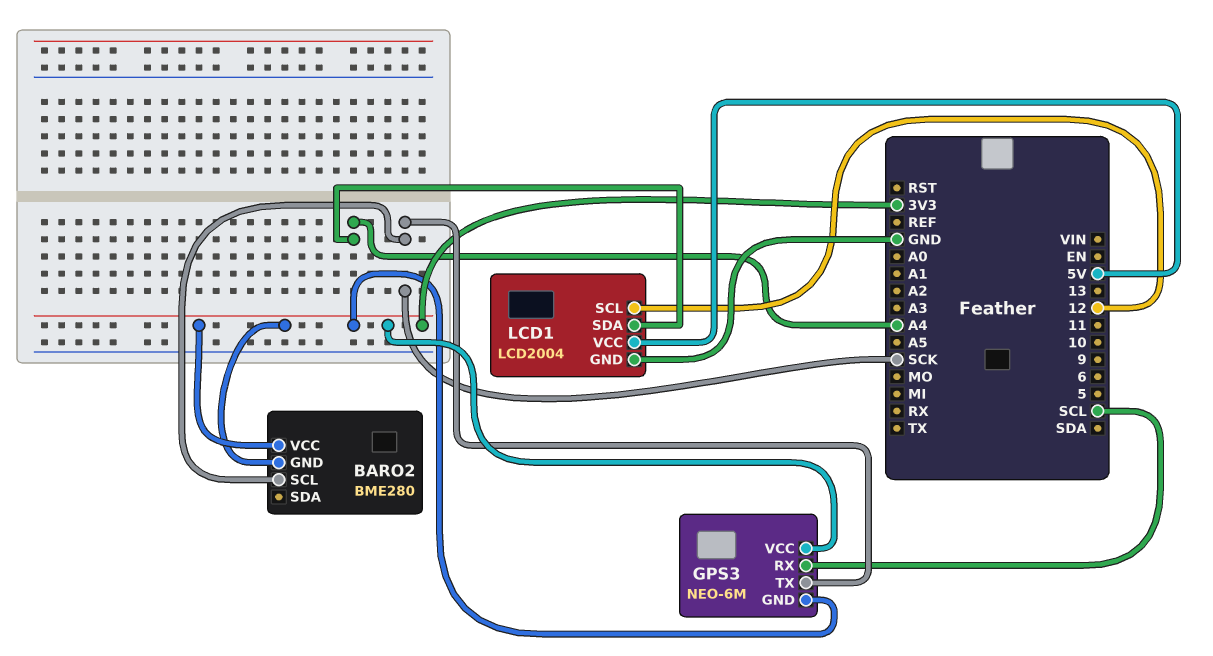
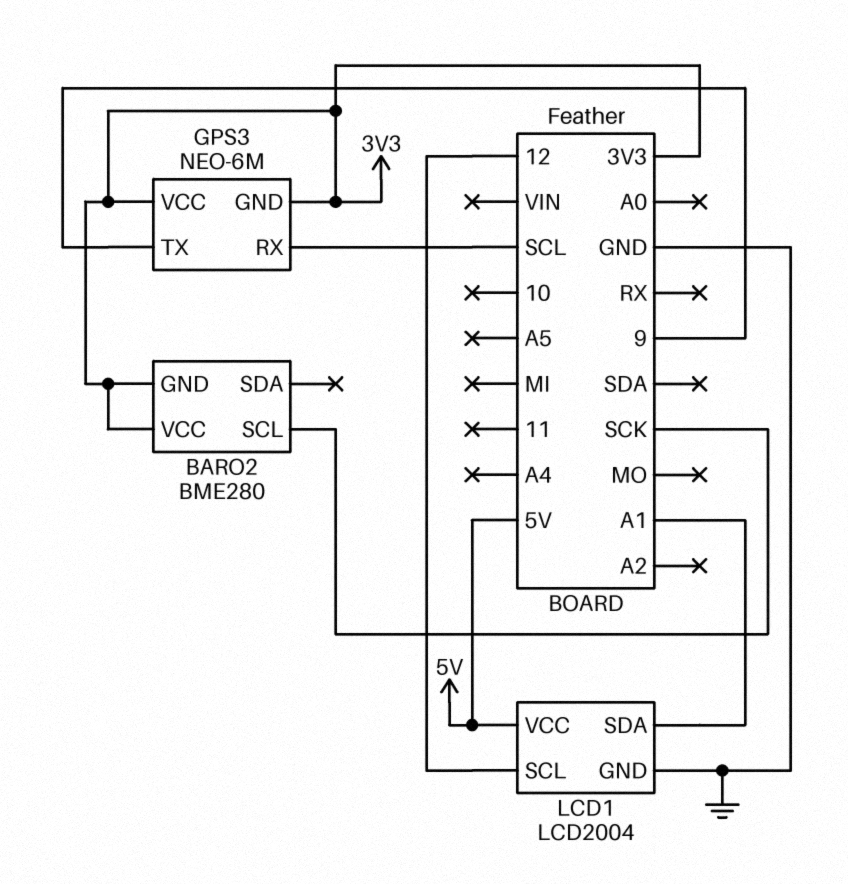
GPS3 pin TX: SCK -> 9
LCD1 pin SDA: A4 -> A1

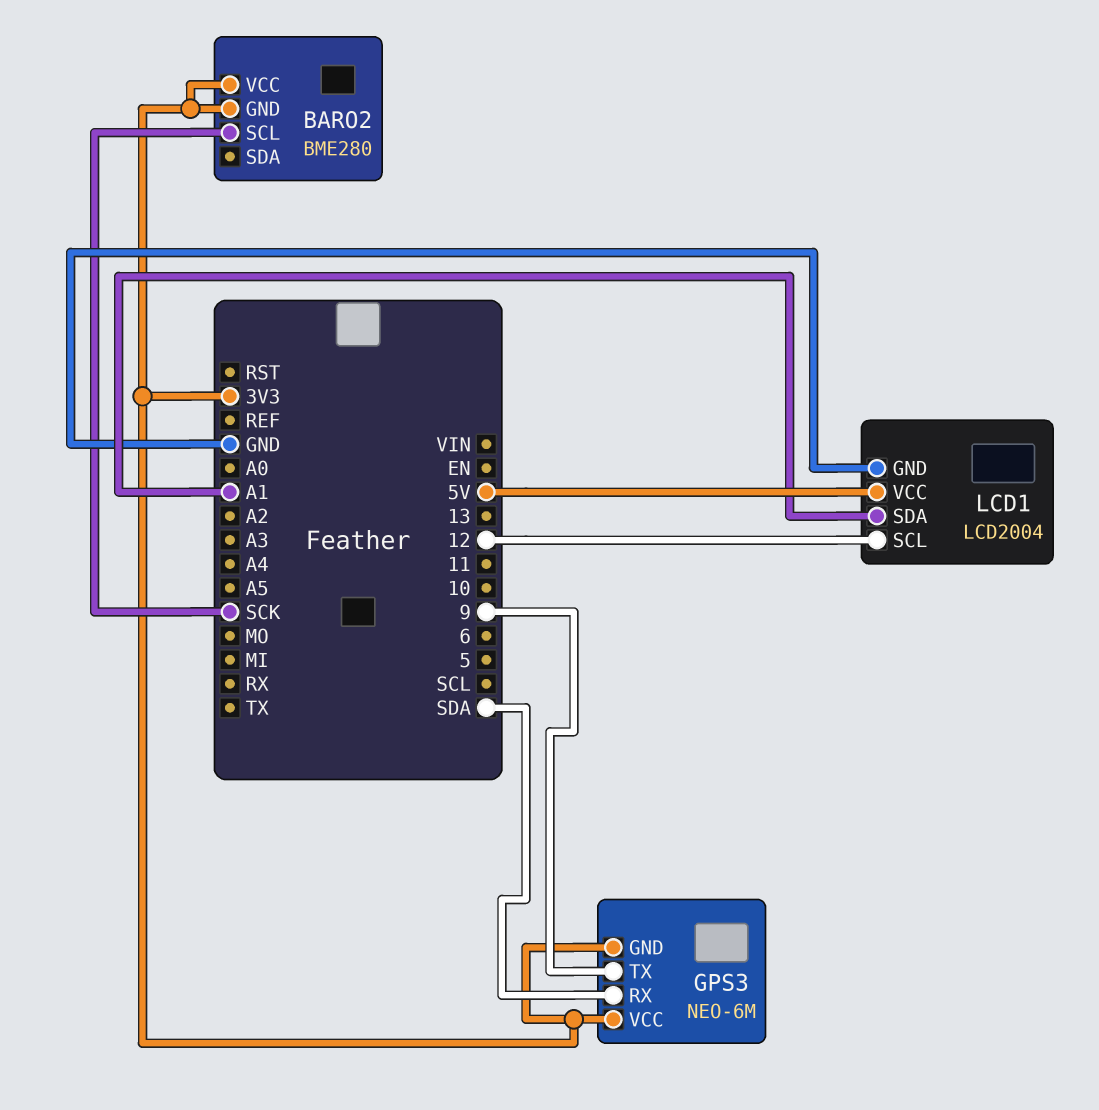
GPS3 pin RX: SCL -> SDA

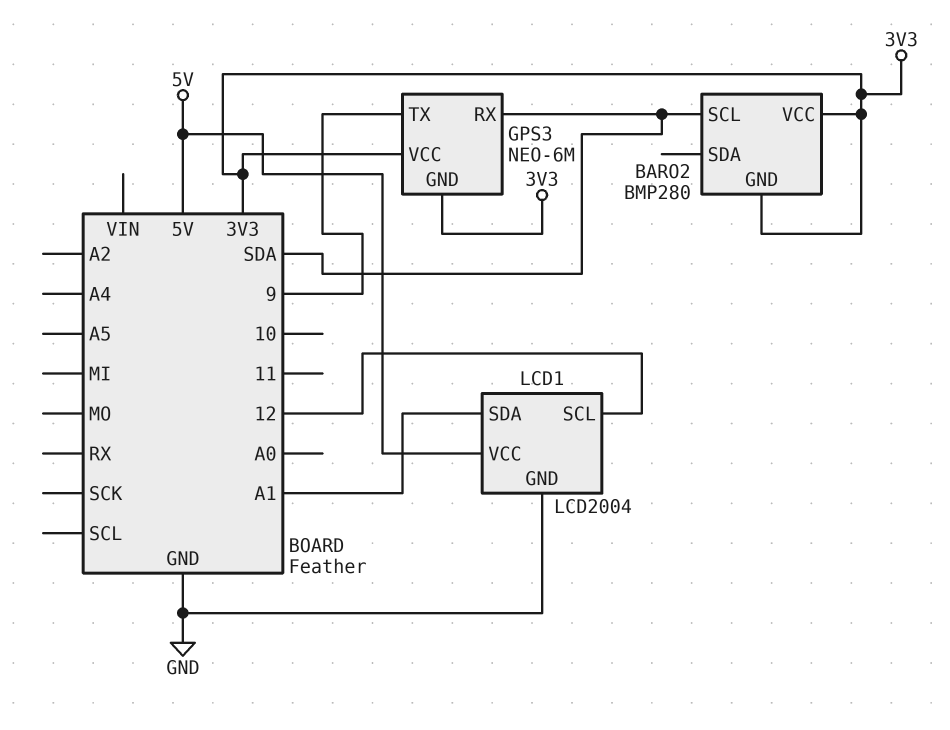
BARO2: BME280 -> BMP280
BARO2 pin SCL: SCK -> SDA

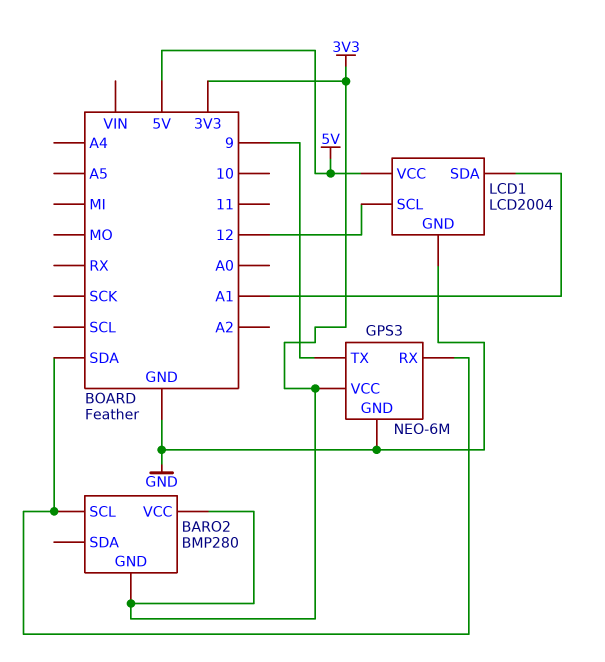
GPS3 pin GND: 3V3 -> GND

